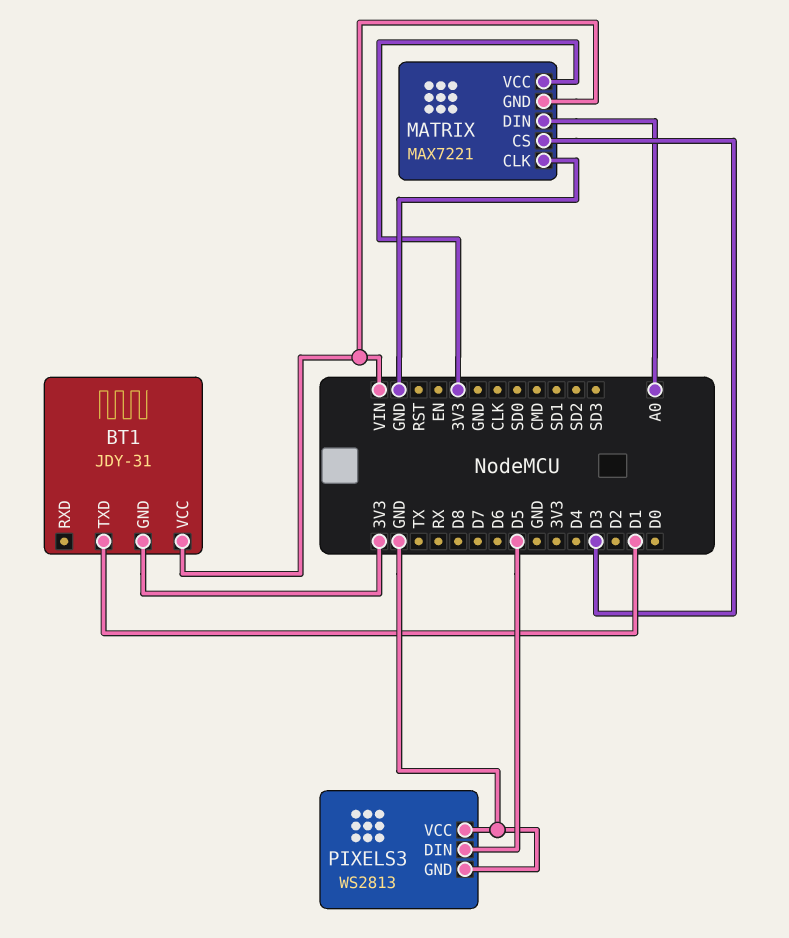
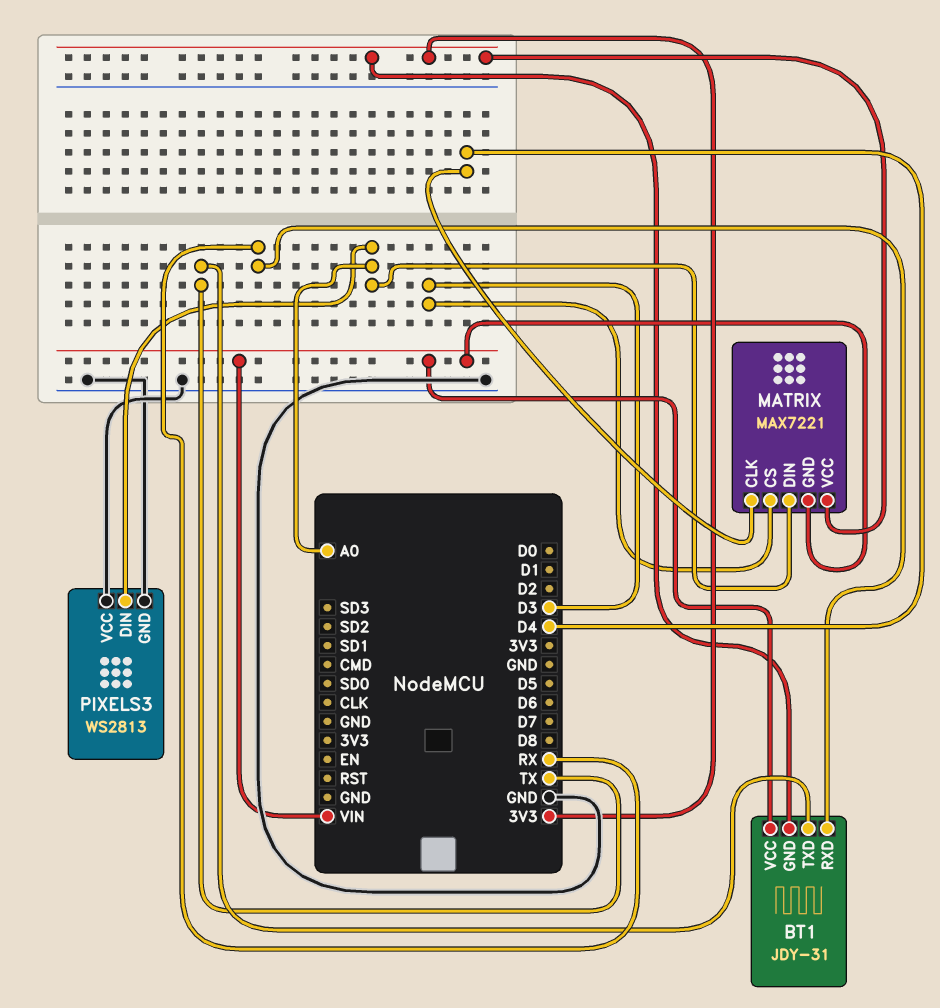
BT1 pin RXD: none -> RX
BT1 pin TXD: D1 -> TX
MATRIX pin CLK: GND -> D4
PIXELS3 pin DIN: D5 -> A0

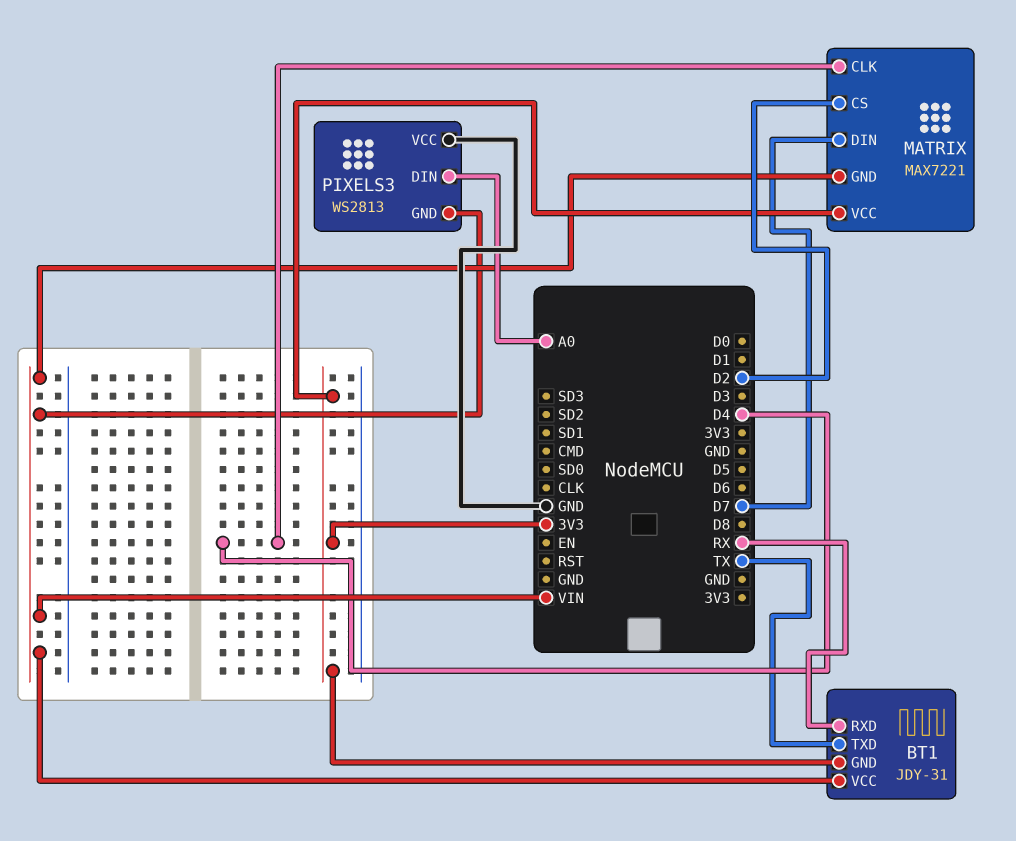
MATRIX pin CS: D3 -> D2
MATRIX pin DIN: A0 -> D7
PIXELS3 pin GND: GND -> VIN

